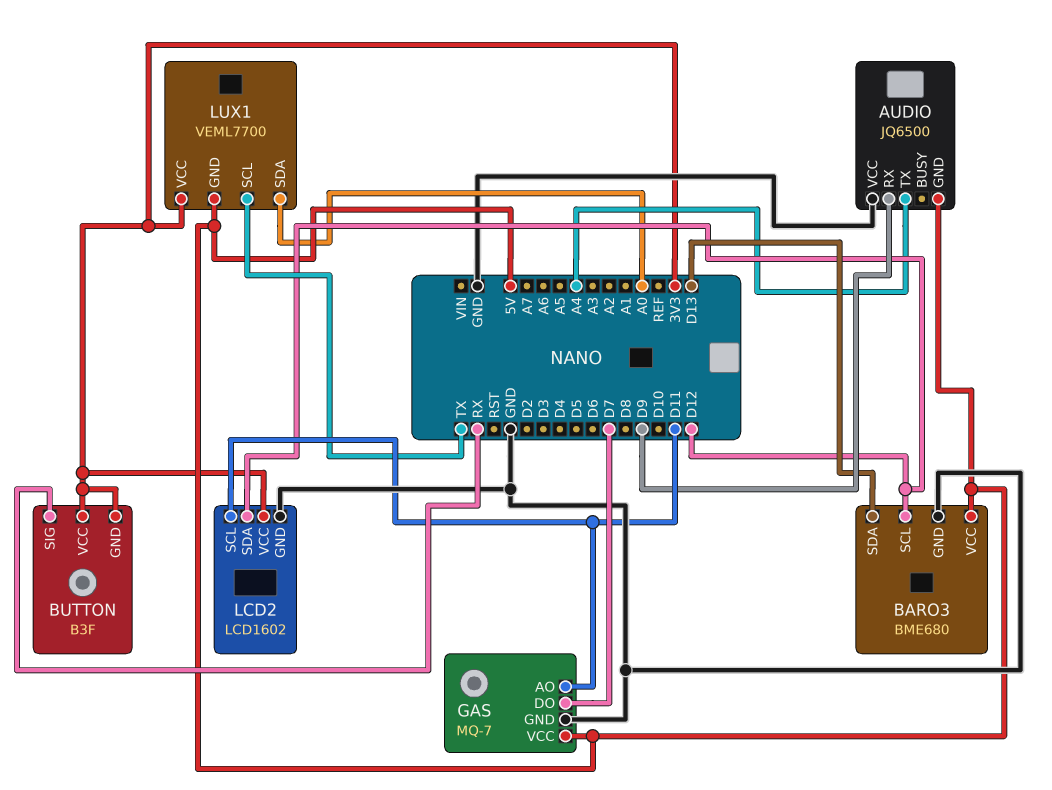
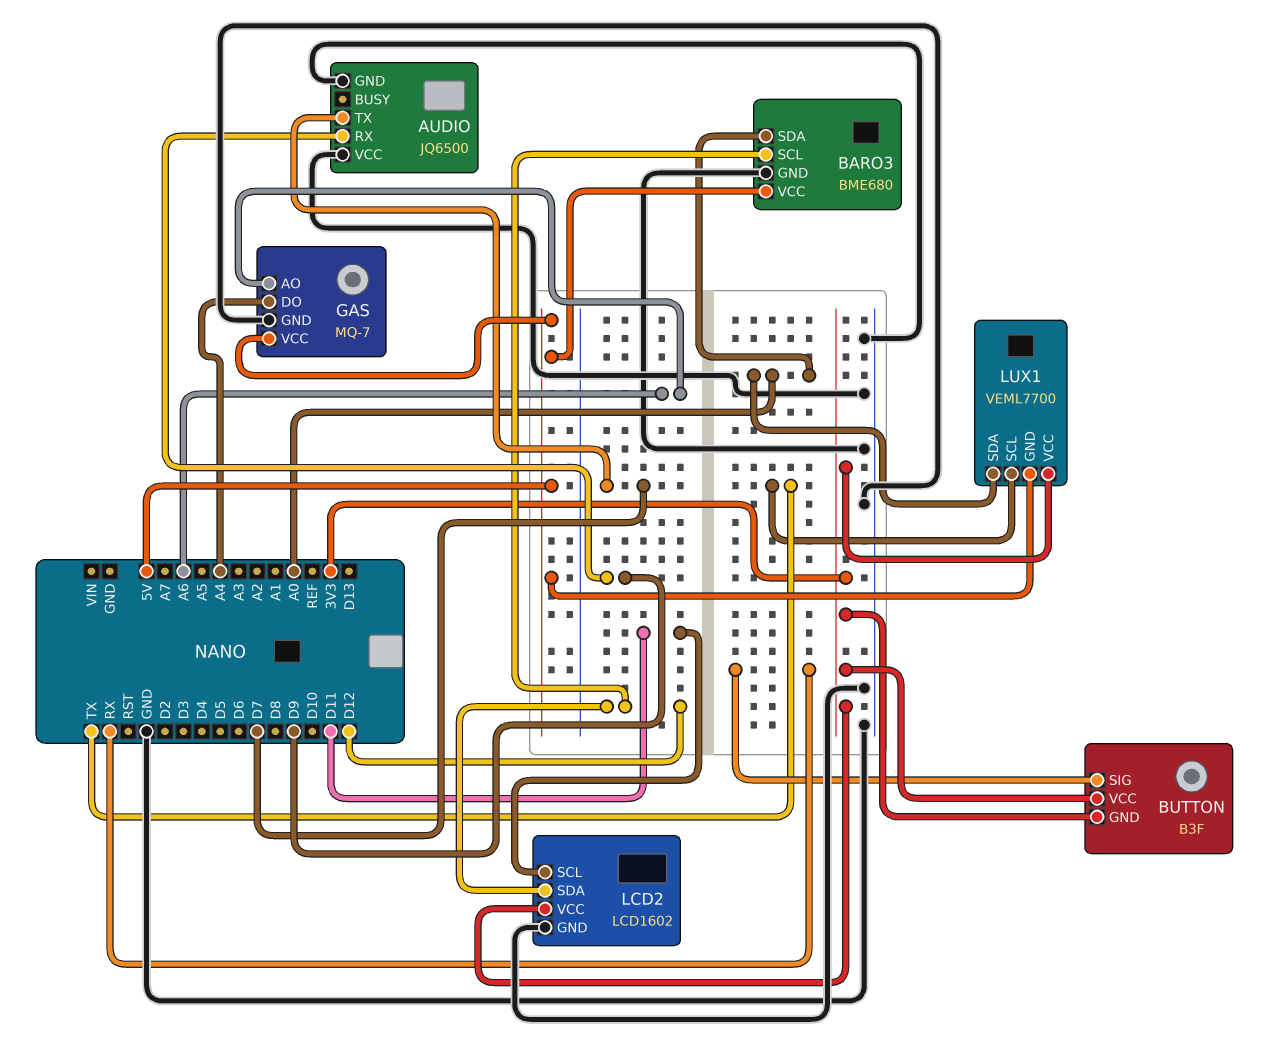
AUDIO pin GND: 5V -> GND
AUDIO pin TX: A4 -> D7
BARO3 pin SDA: D13 -> A0
GAS pin AO: D11 -> A6
GAS pin DO: D7 -> A4

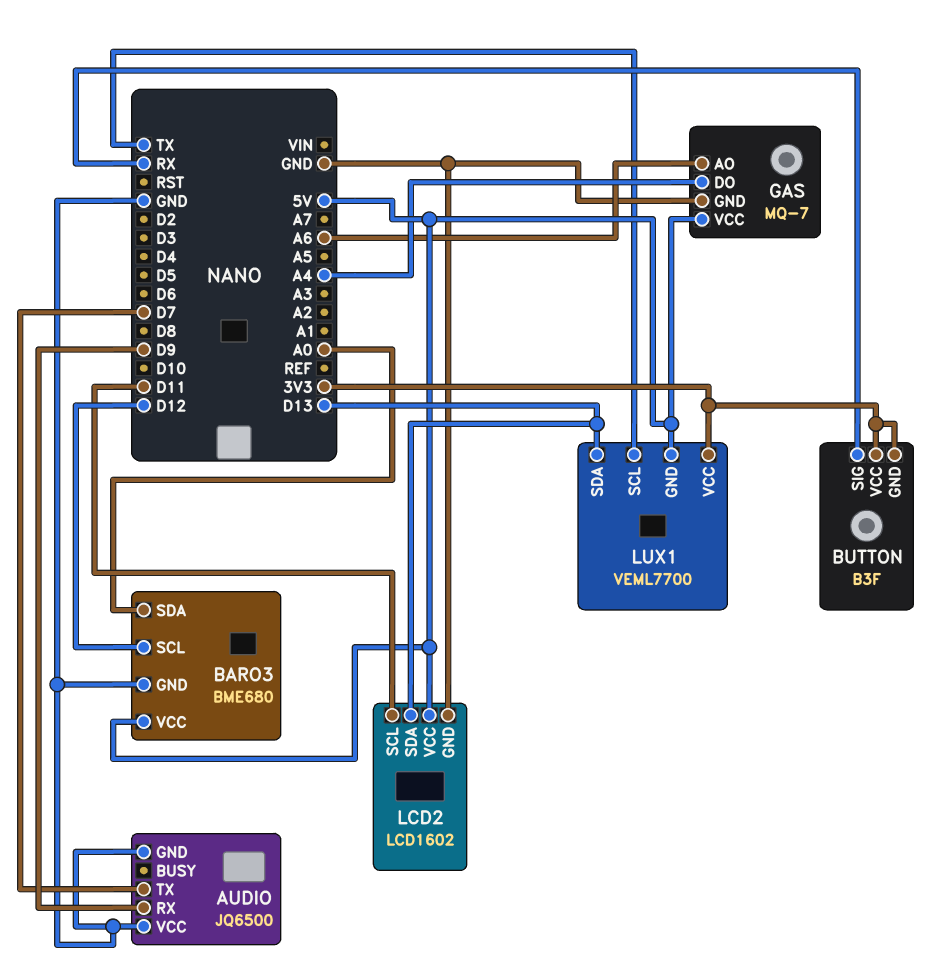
LCD2 pin SDA: D12 -> D13
LCD2 pin VCC: 3V3 -> 5V
LUX1 pin SDA: A0 -> D13

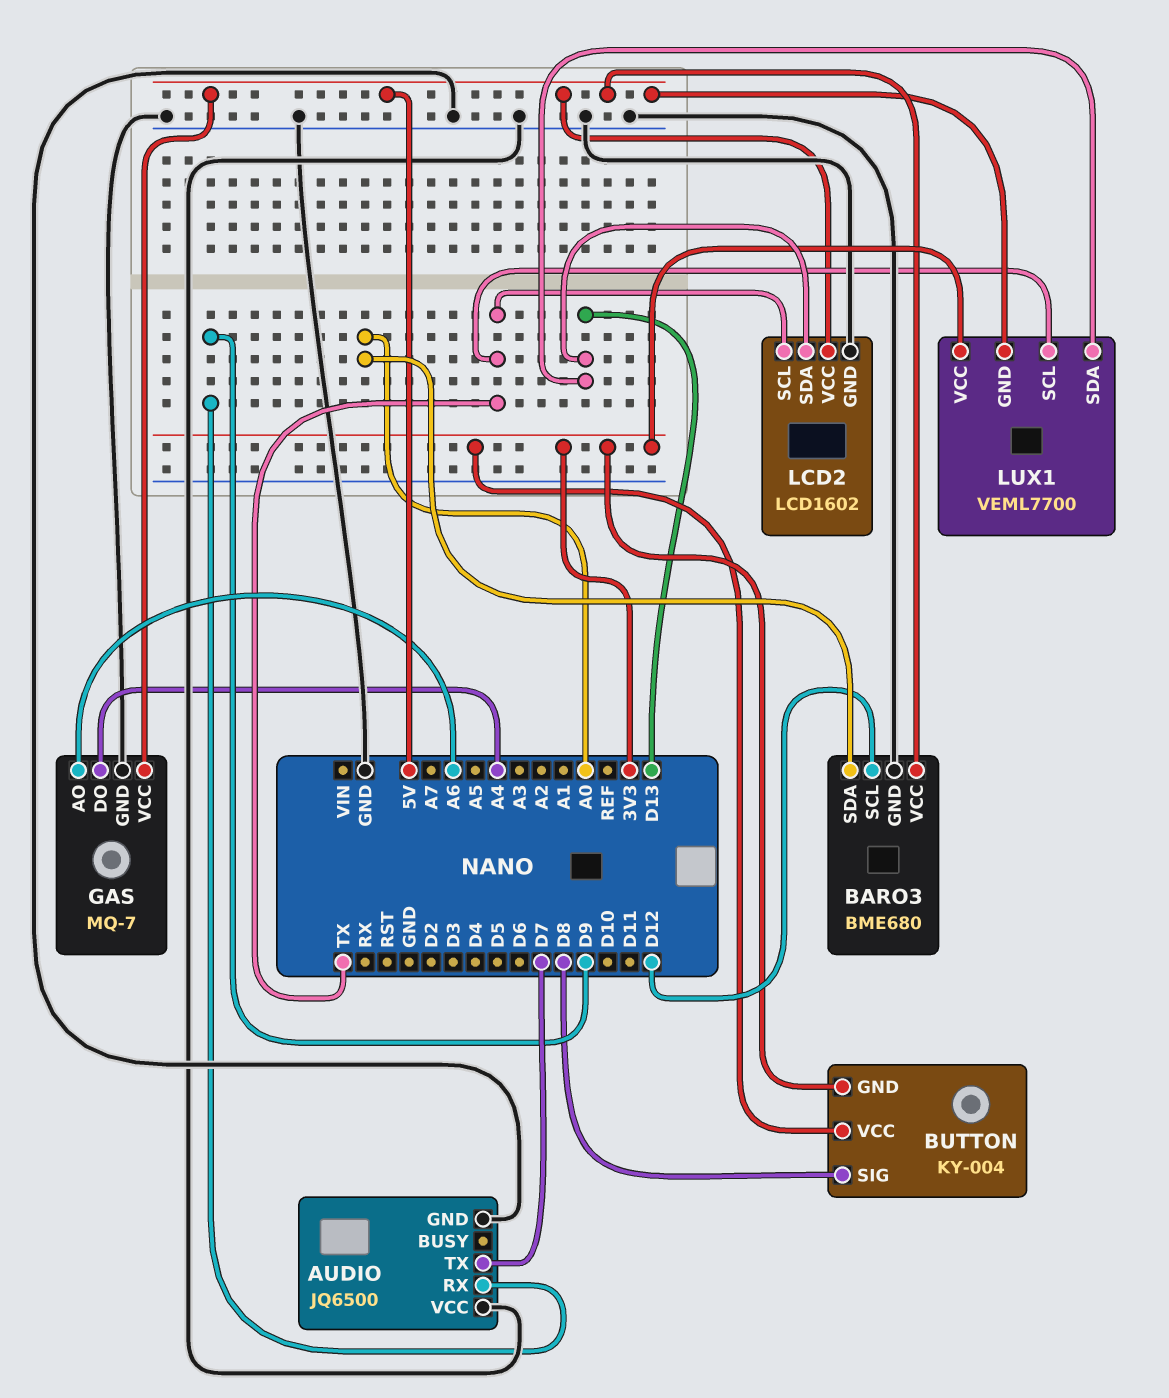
BUTTON: B3F -> KY-004
BUTTON pin SIG: RX -> D8
LCD2 pin SCL: D11 -> TX

